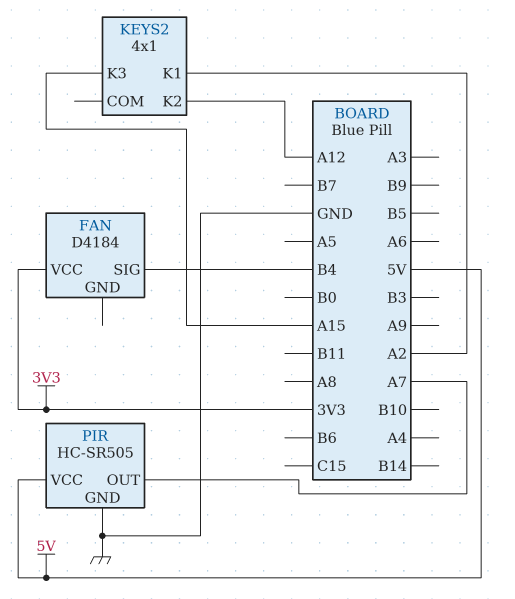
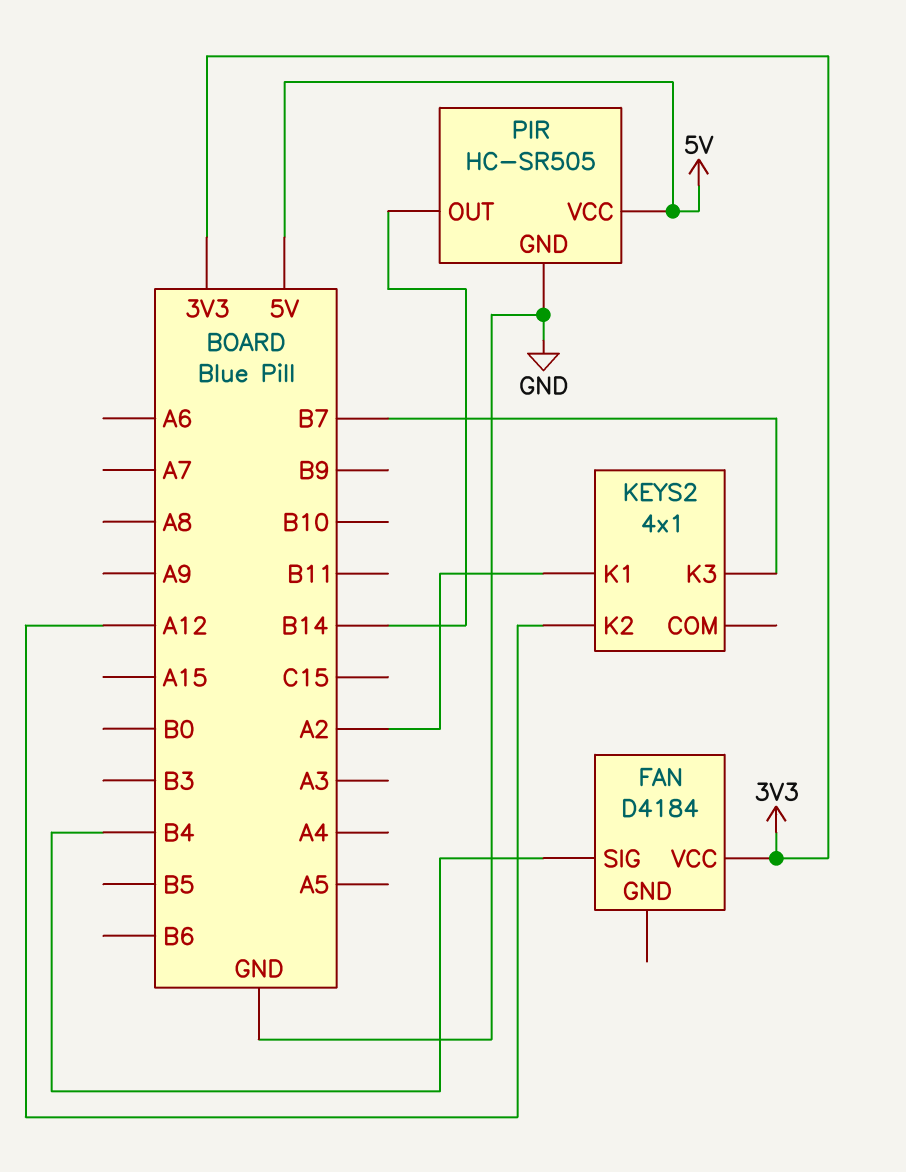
KEYS2 pin K3: A15 -> B7
PIR pin OUT: A7 -> B14

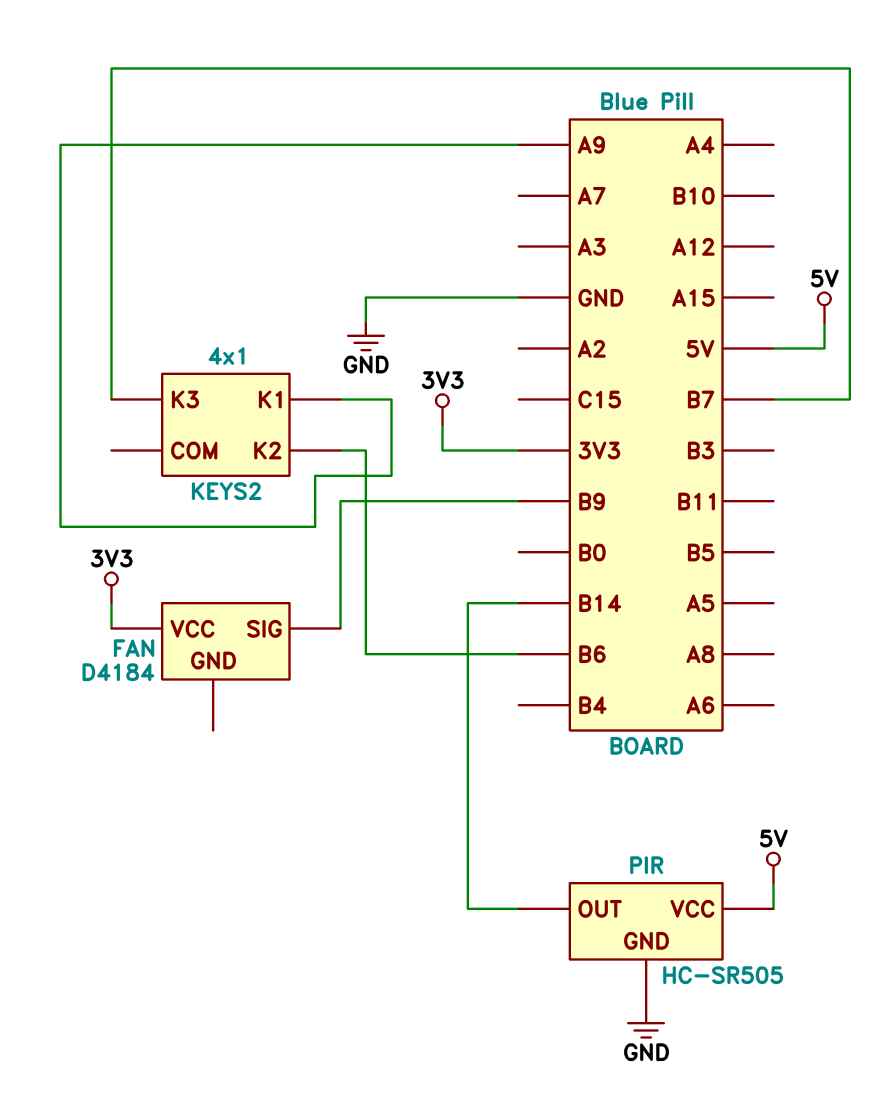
FAN pin SIG: B4 -> B9
KEYS2 pin K1: A2 -> A9
KEYS2 pin K2: A12 -> B6

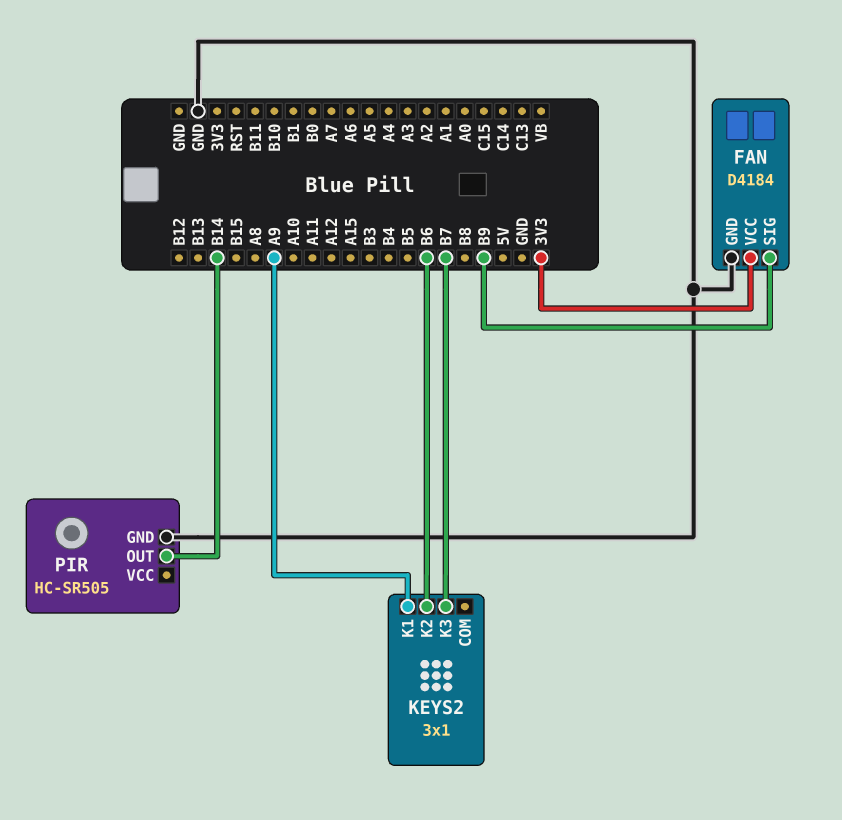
FAN pin GND: none -> GND
KEYS2: 4x1 -> 3x1
PIR pin VCC: 5V -> none

